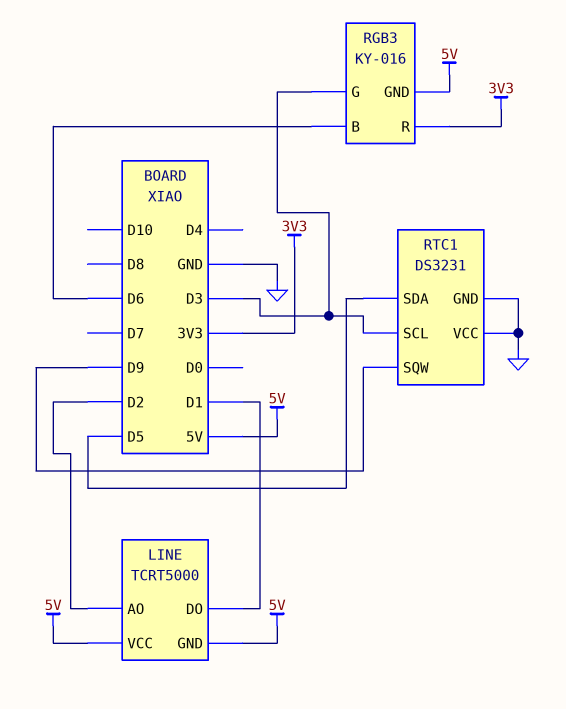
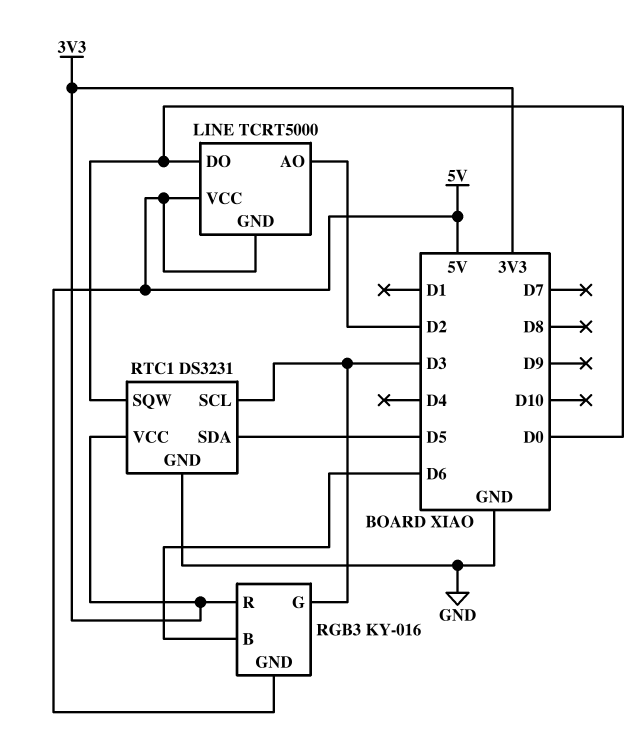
LINE pin DO: D1 -> D0
RTC1 pin SQW: D9 -> D0
RTC1 pin VCC: GND -> 3V3

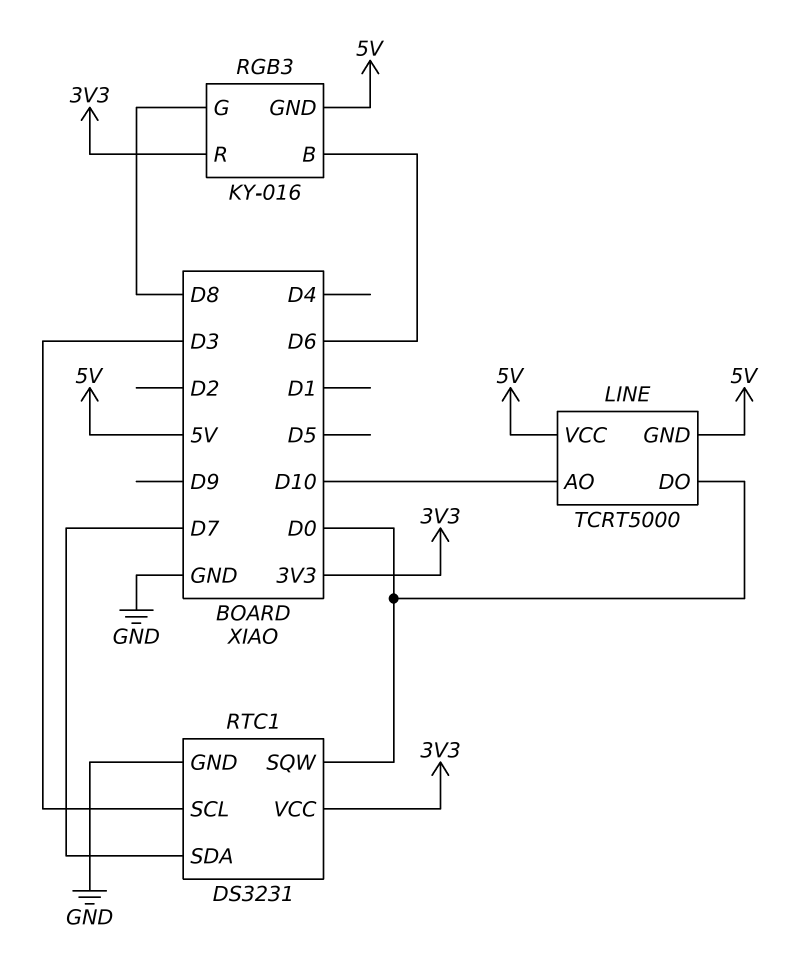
LINE pin AO: D2 -> D10
RGB3 pin G: D3 -> D8
RTC1 pin SDA: D5 -> D7

